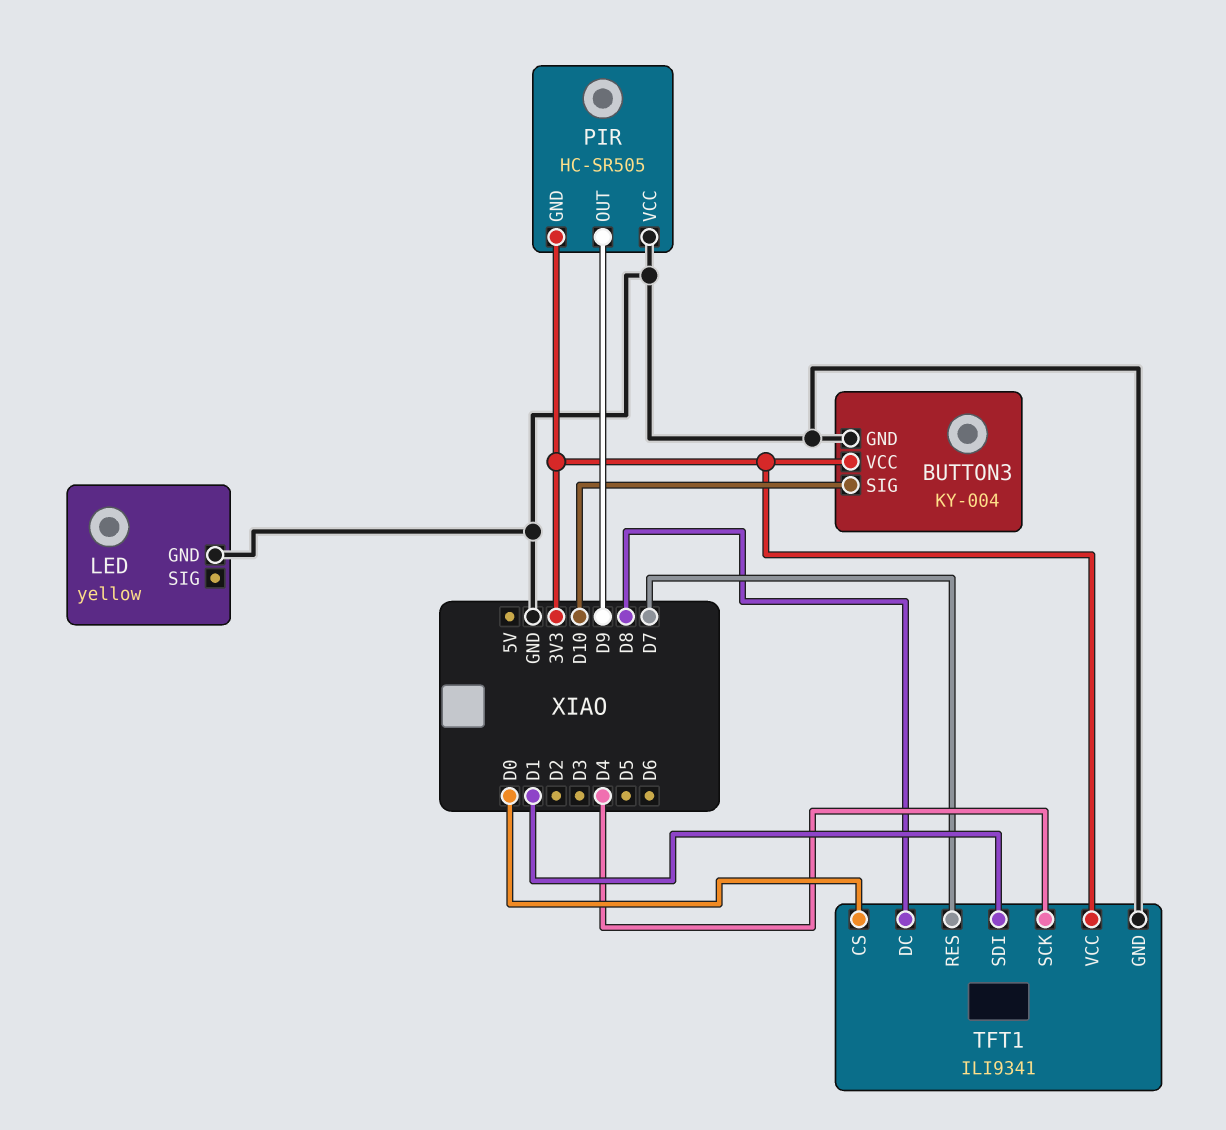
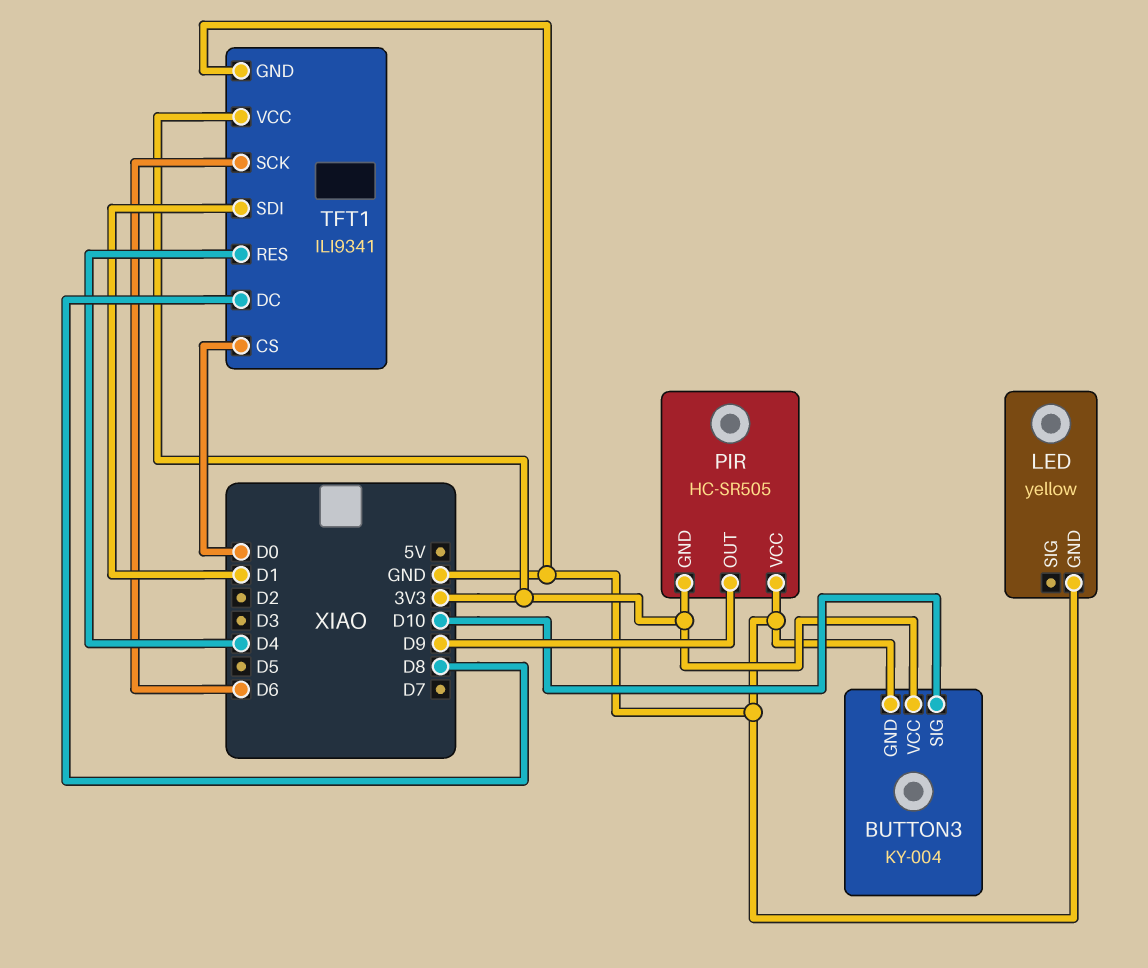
TFT1 pin RES: D7 -> D4
TFT1 pin SCK: D4 -> D6

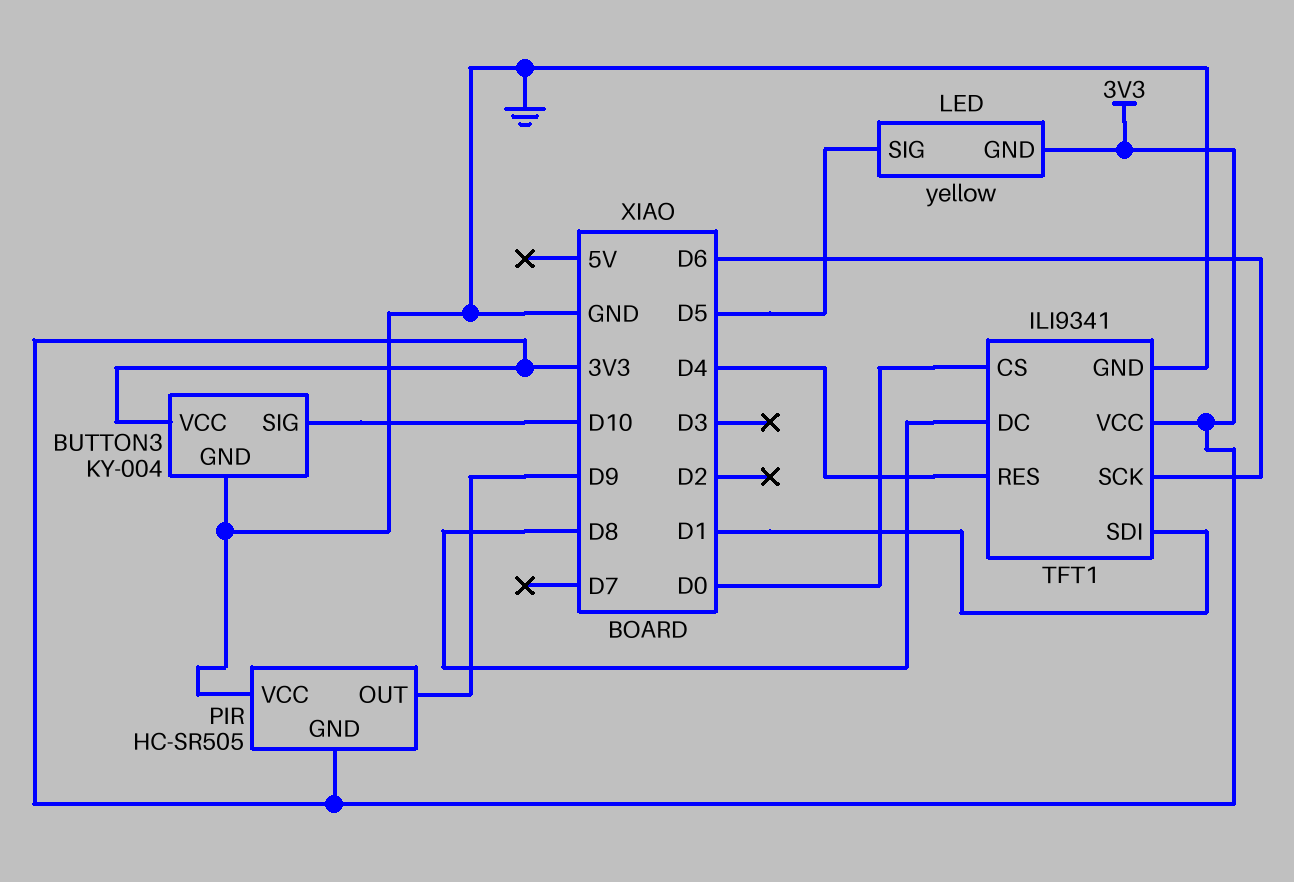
LED pin GND: GND -> 3V3
LED pin SIG: none -> D5

